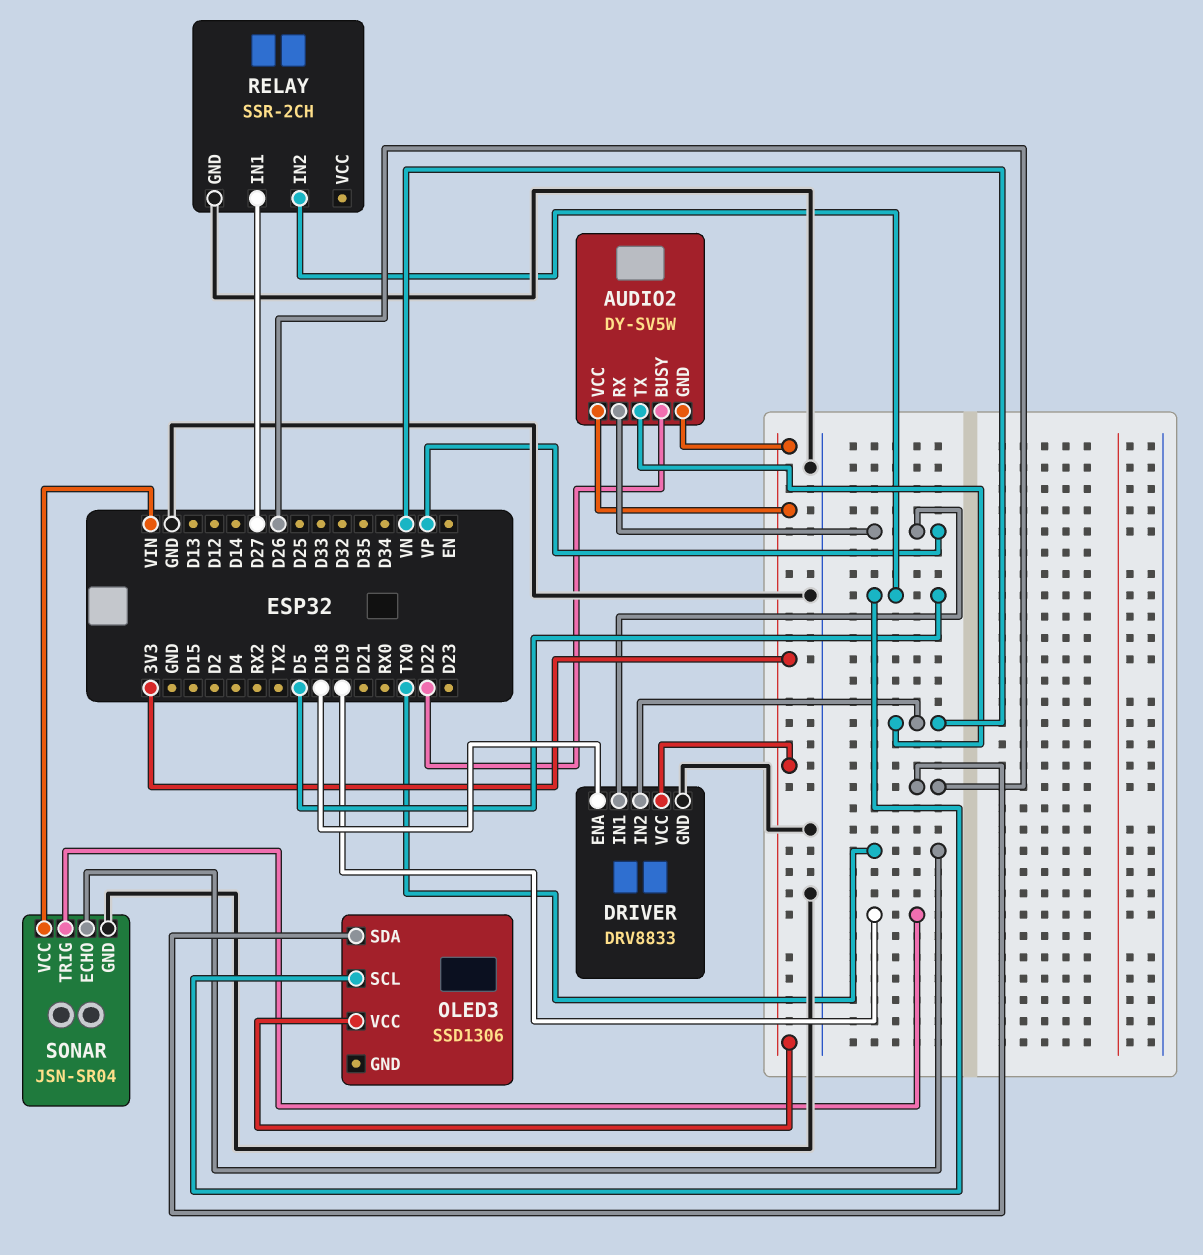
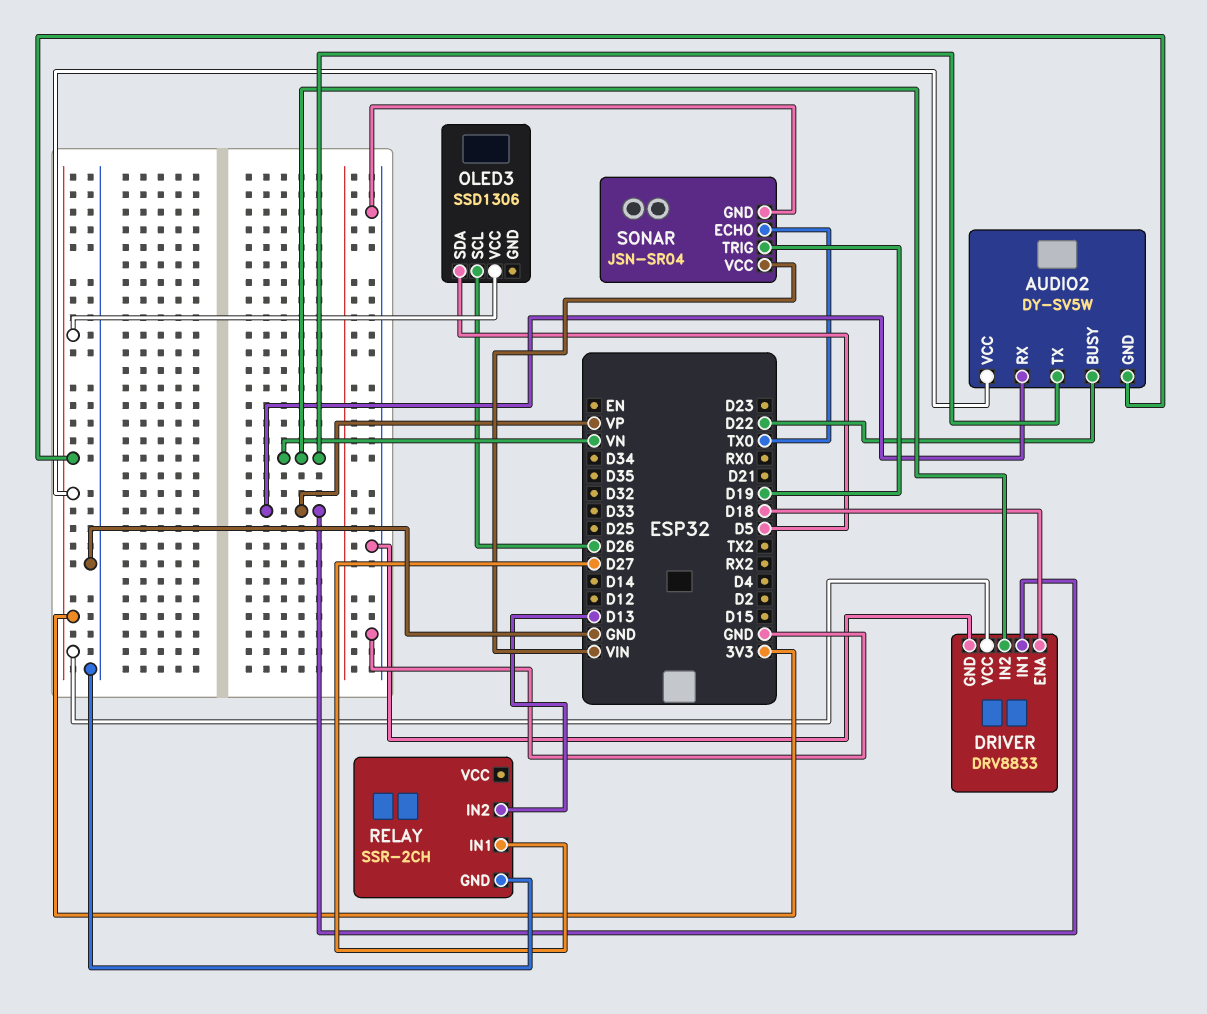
OLED3 pin SCL: D5 -> D26
OLED3 pin SDA: D26 -> D5
RELAY pin IN2: D5 -> D13

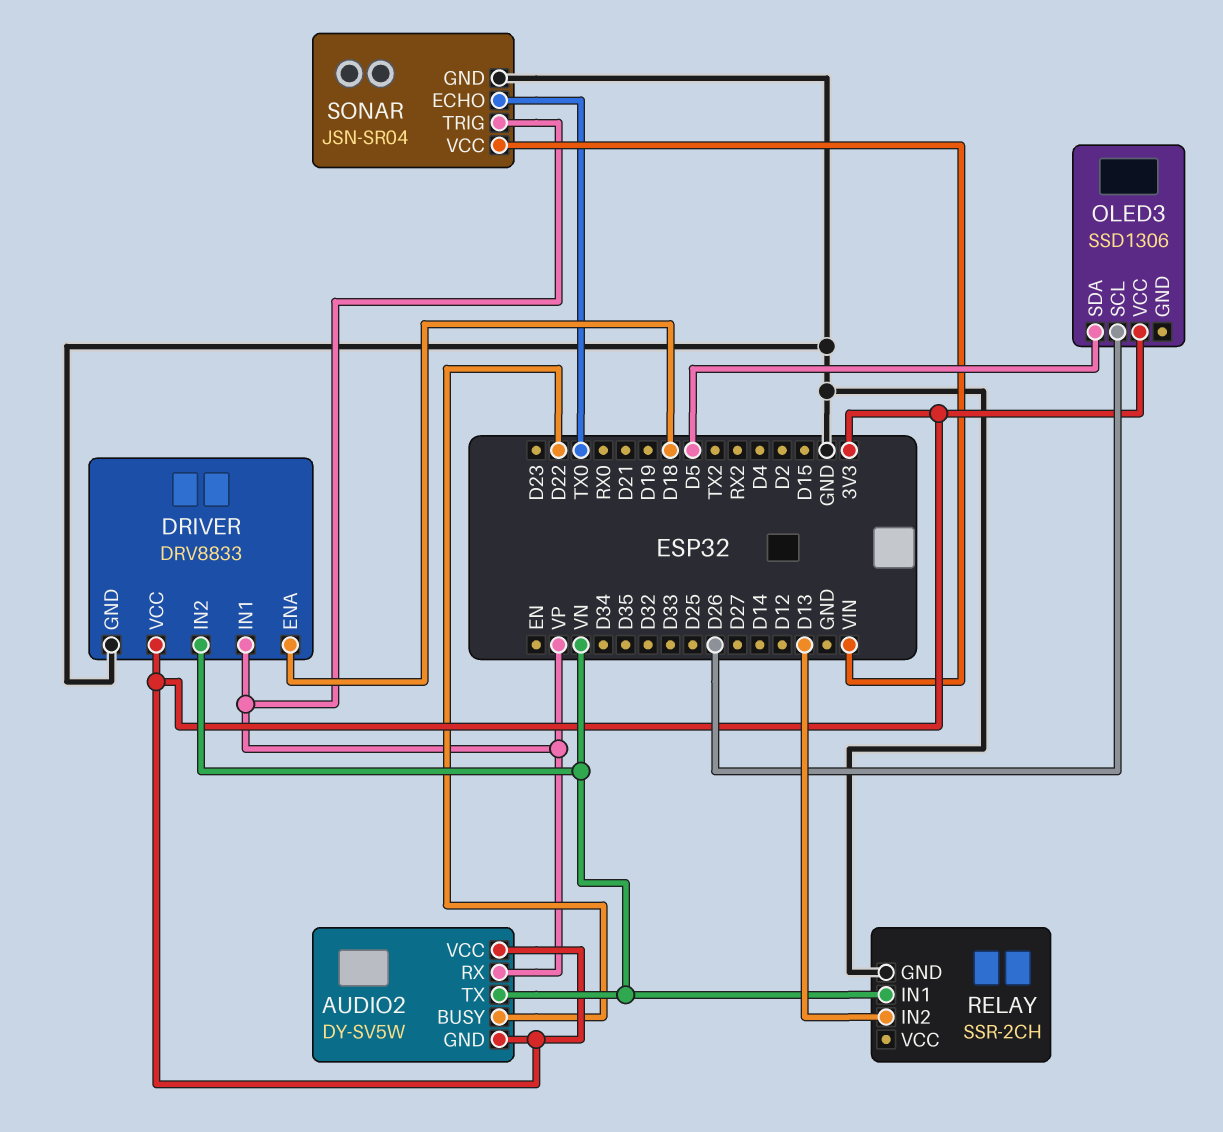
RELAY pin IN1: D27 -> VN
SONAR pin TRIG: D19 -> VP

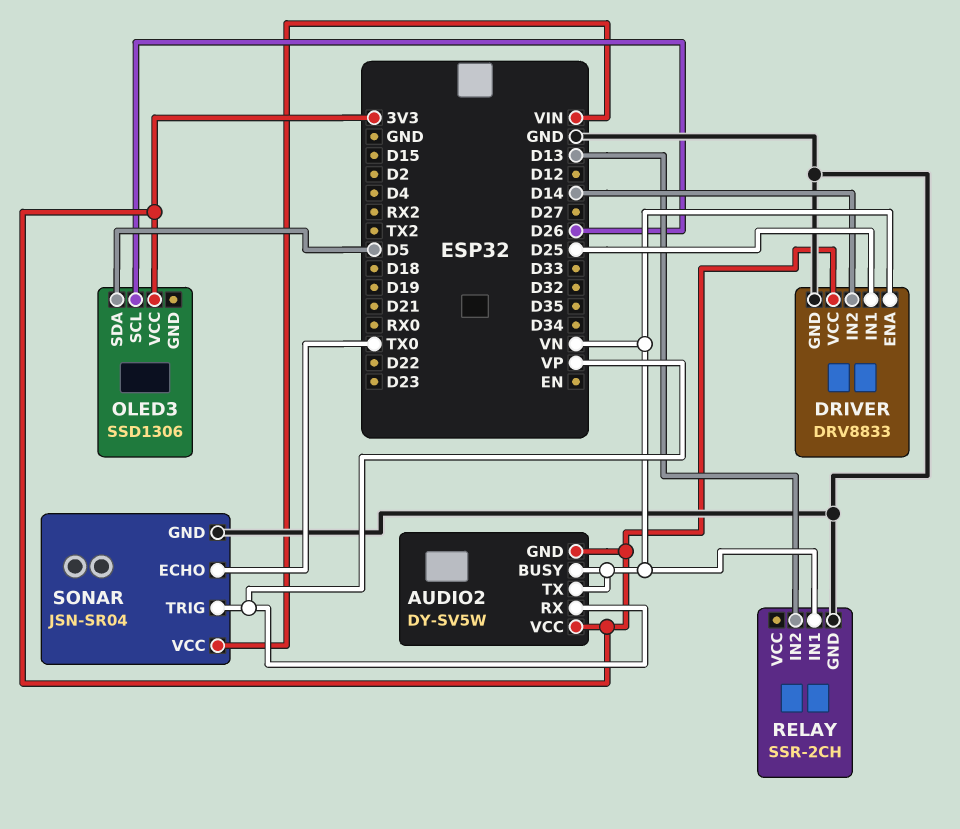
AUDIO2 pin BUSY: D22 -> VN
DRIVER pin ENA: D18 -> VN
DRIVER pin IN1: VP -> D25
DRIVER pin IN2: VN -> D14

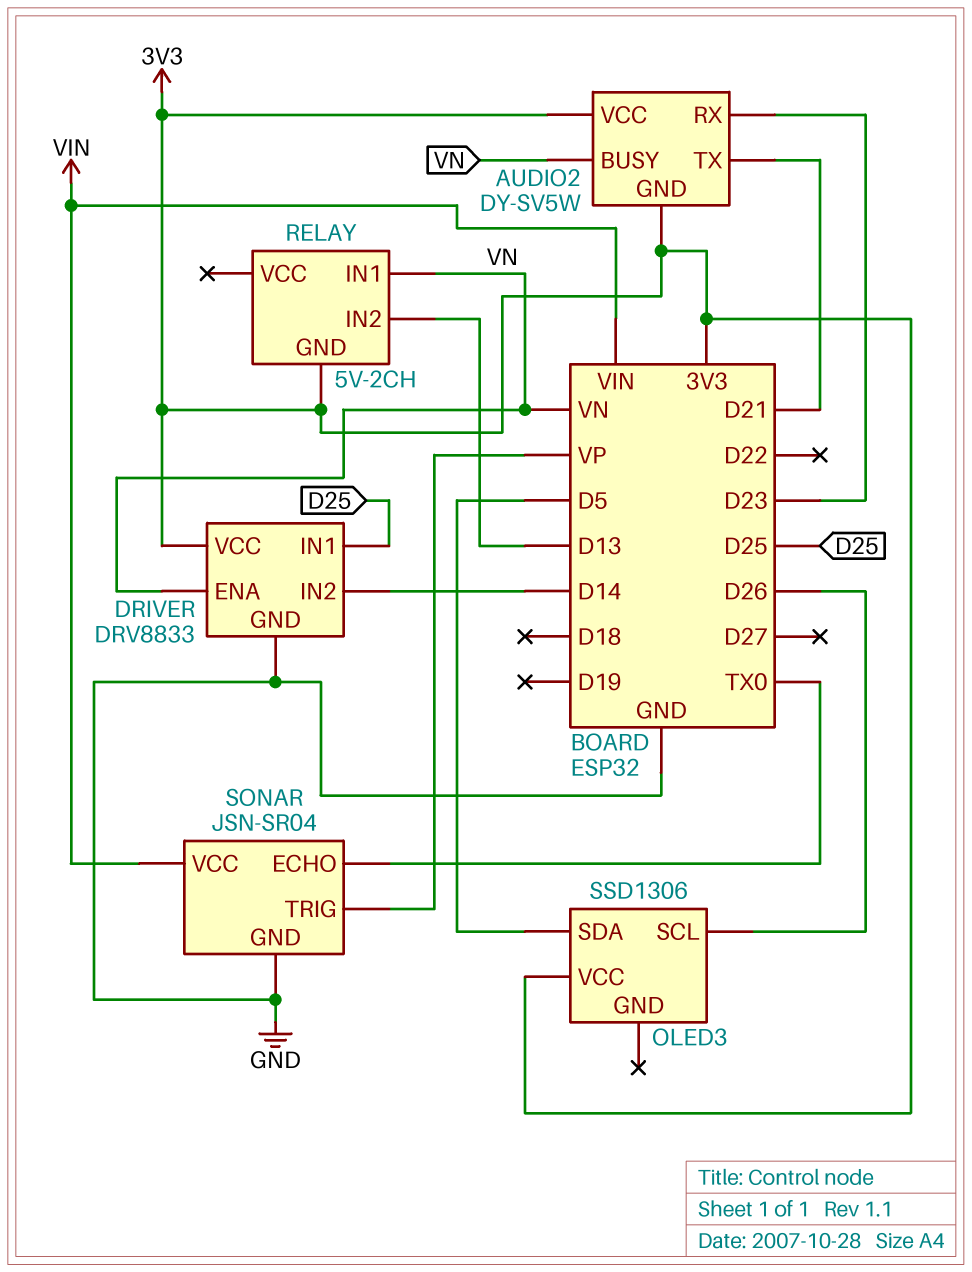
AUDIO2 pin RX: VP -> D23
AUDIO2 pin TX: VN -> D21
RELAY: SSR-2CH -> 5V-2CH
RELAY pin GND: GND -> 3V3

